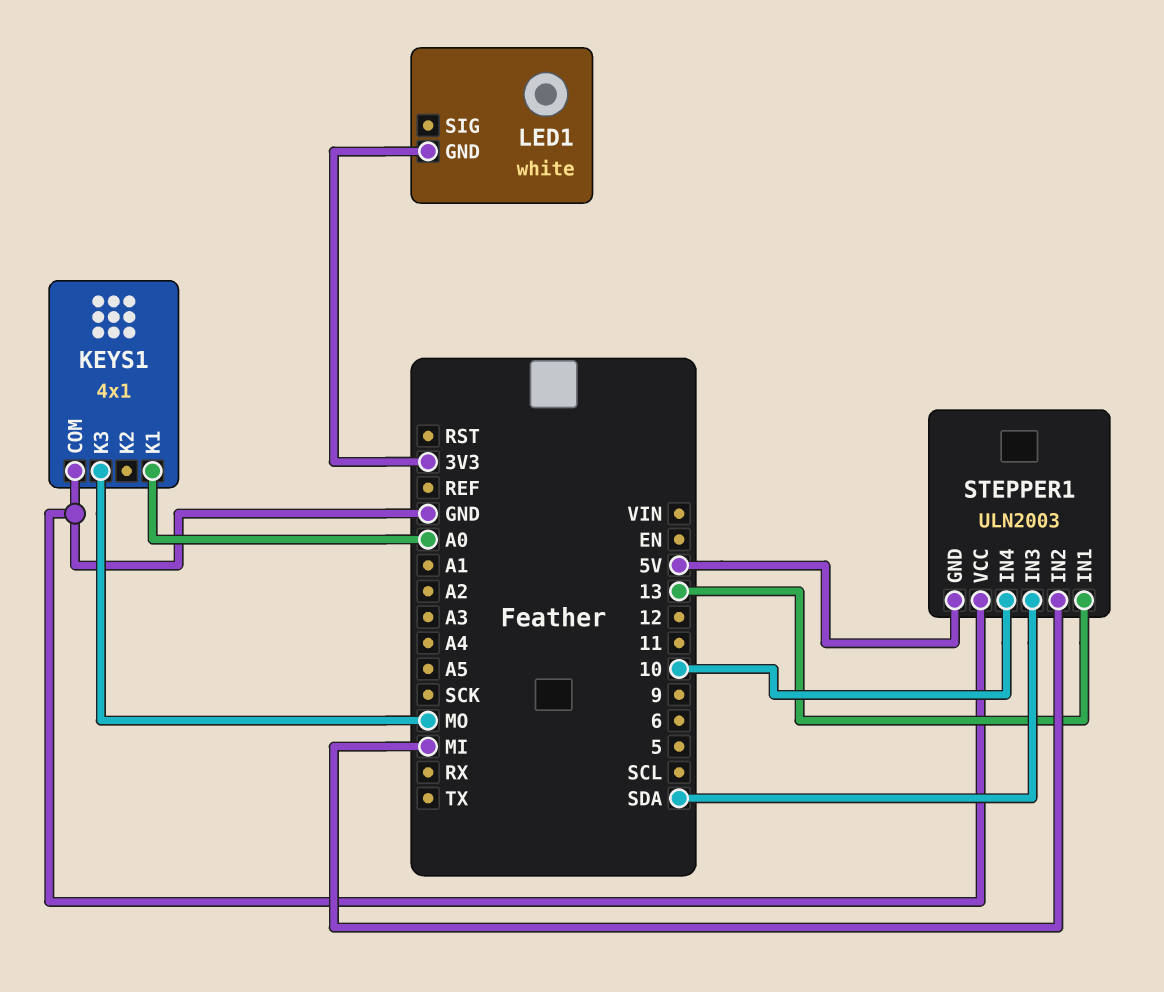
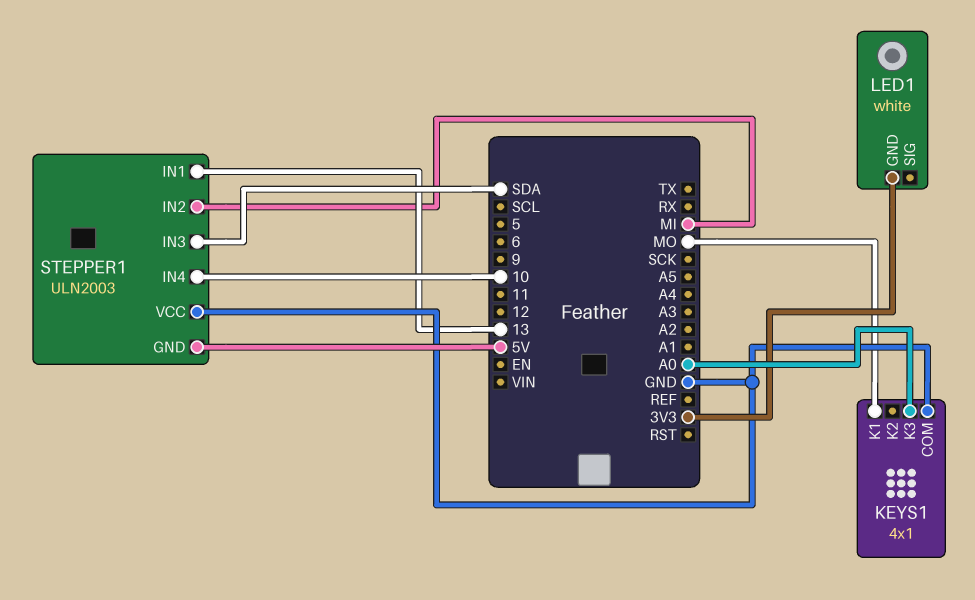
KEYS1 pin K1: A0 -> MO
KEYS1 pin K3: MO -> A0

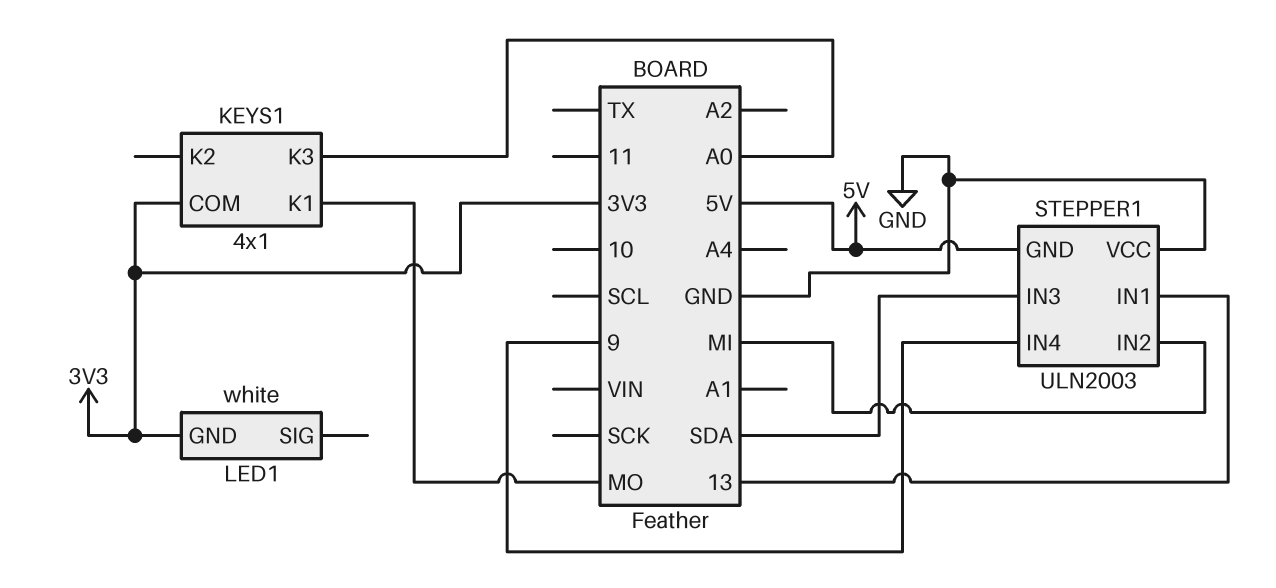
KEYS1 pin COM: GND -> 3V3
STEPPER1 pin IN4: 10 -> 9

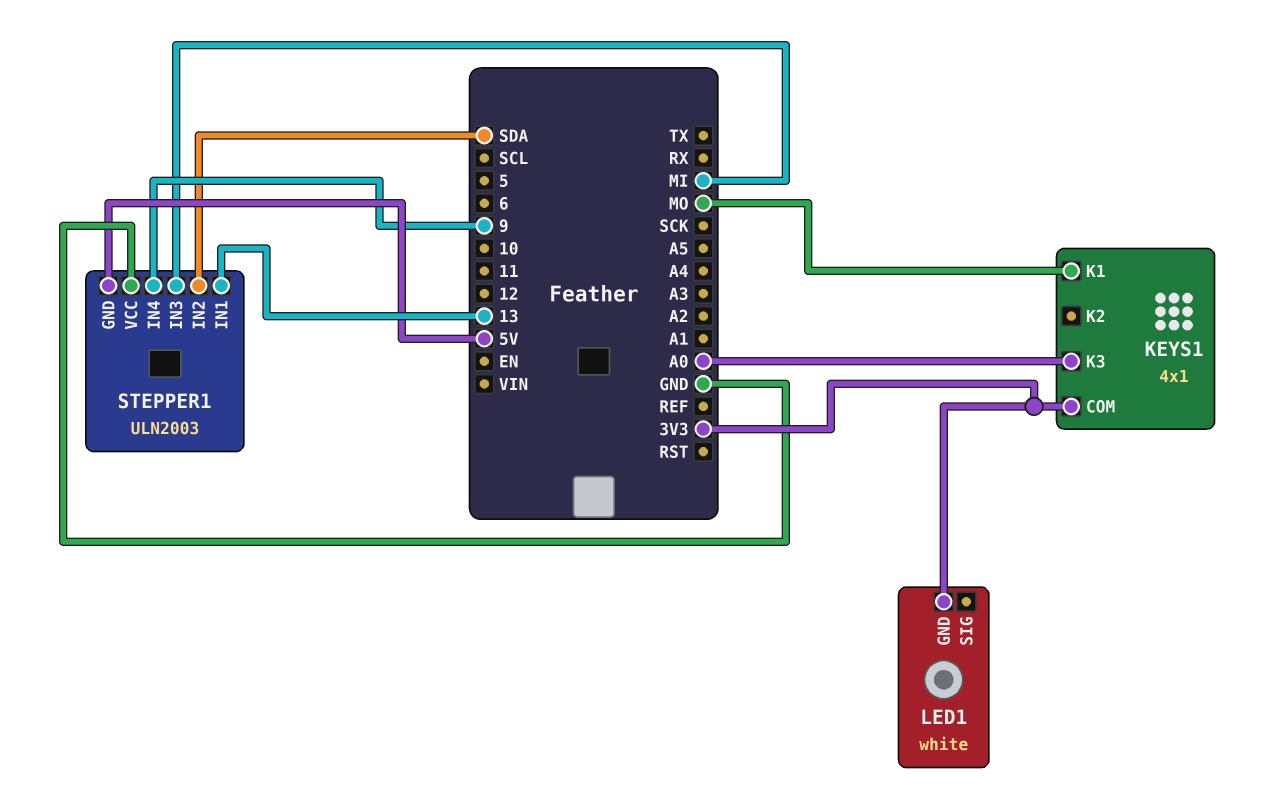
STEPPER1 pin IN2: MI -> SDA
STEPPER1 pin IN3: SDA -> MI

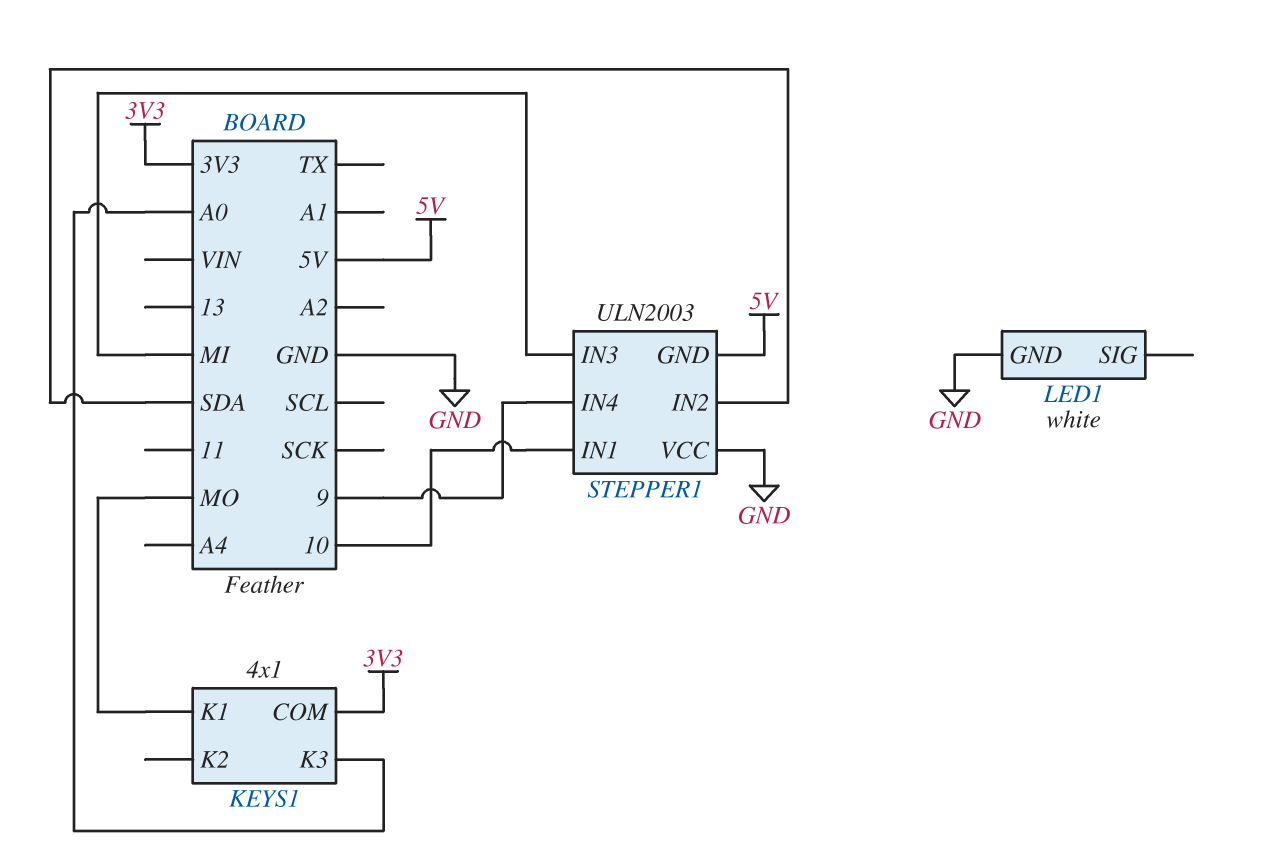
LED1 pin GND: 3V3 -> GND
STEPPER1 pin IN1: 13 -> 10

